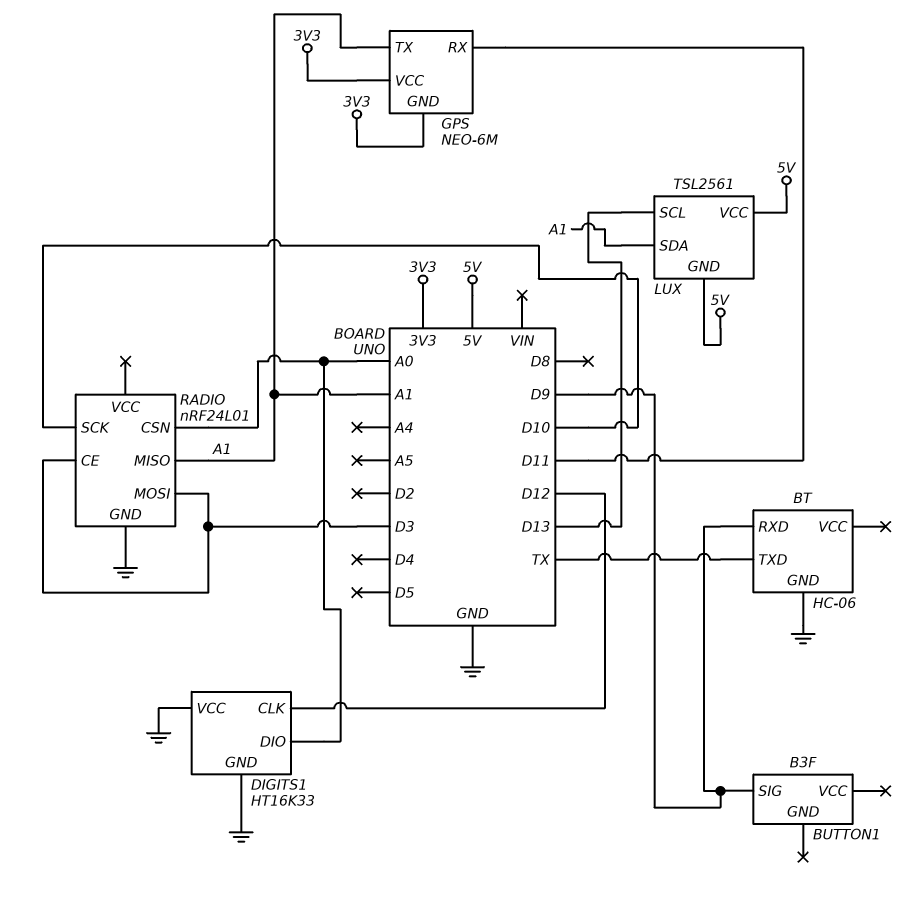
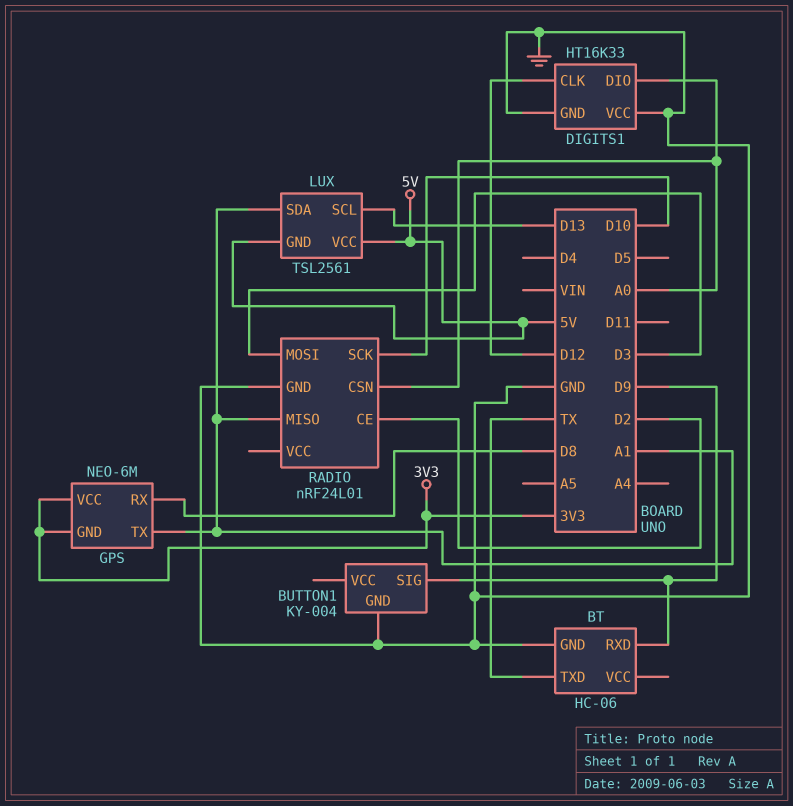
BUTTON1: B3F -> KY-004
BUTTON1 pin GND: none -> GND
GPS pin RX: D11 -> D8
RADIO pin CE: D3 -> D2

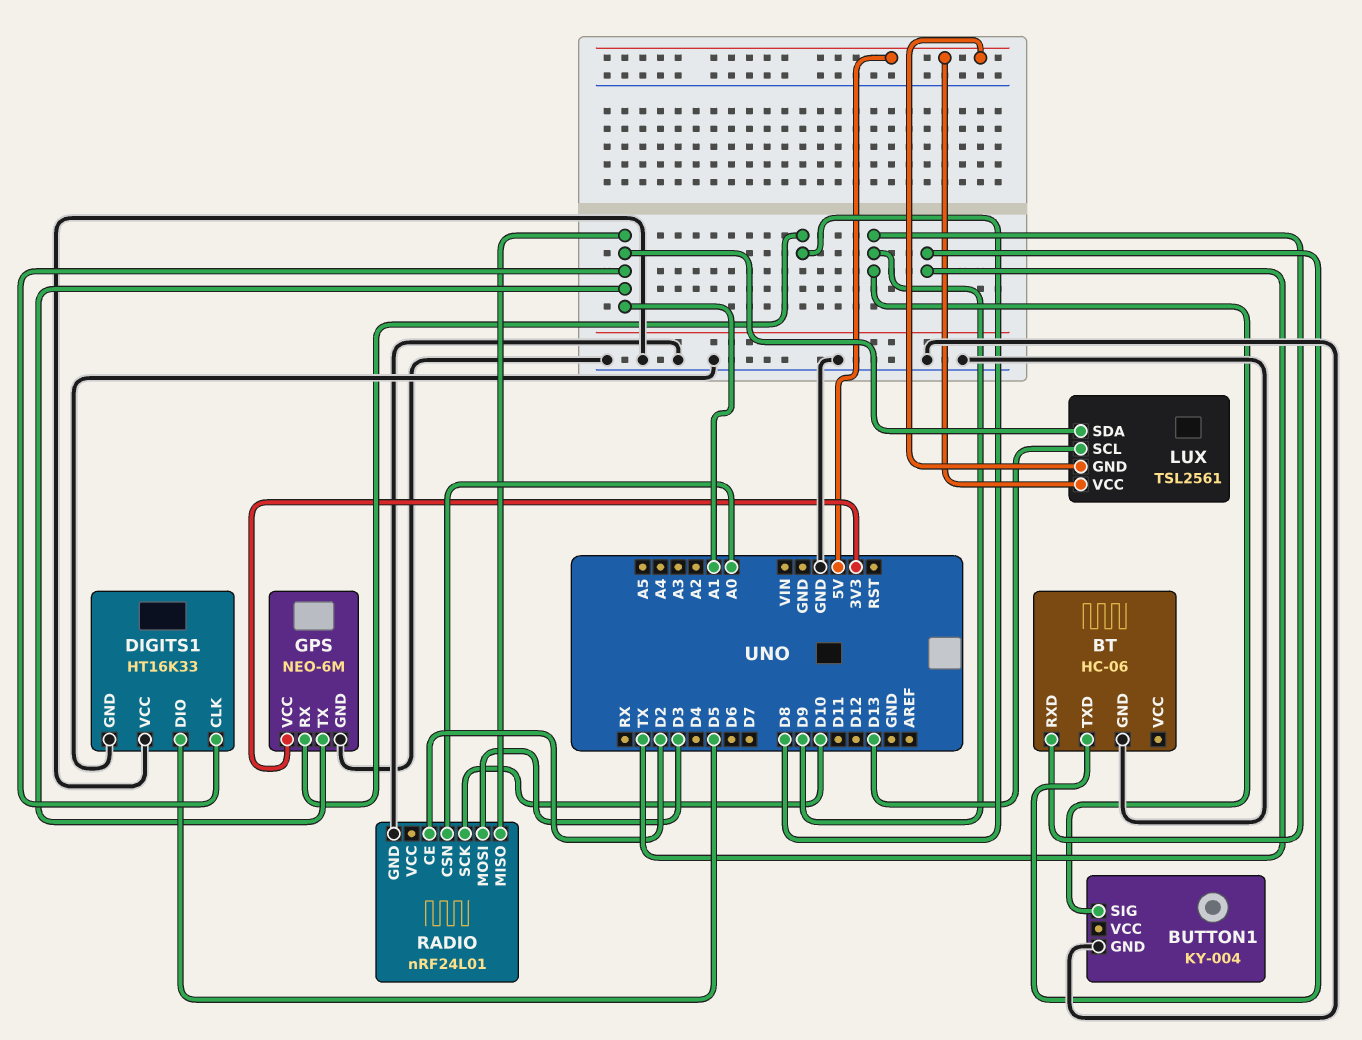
DIGITS1 pin CLK: D12 -> A1
DIGITS1 pin DIO: A0 -> D5
GPS pin GND: 3V3 -> GND

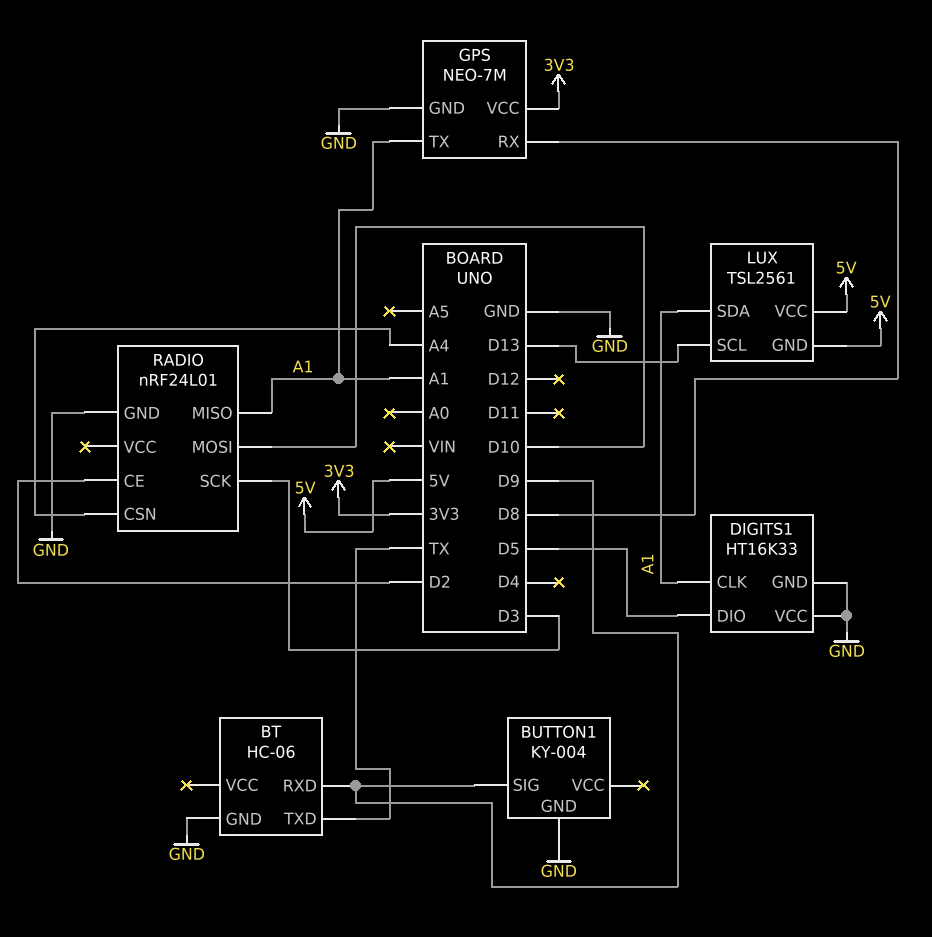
GPS: NEO-6M -> NEO-7M
RADIO pin CSN: A0 -> A4
RADIO pin MOSI: D3 -> D10
RADIO pin SCK: D10 -> D3

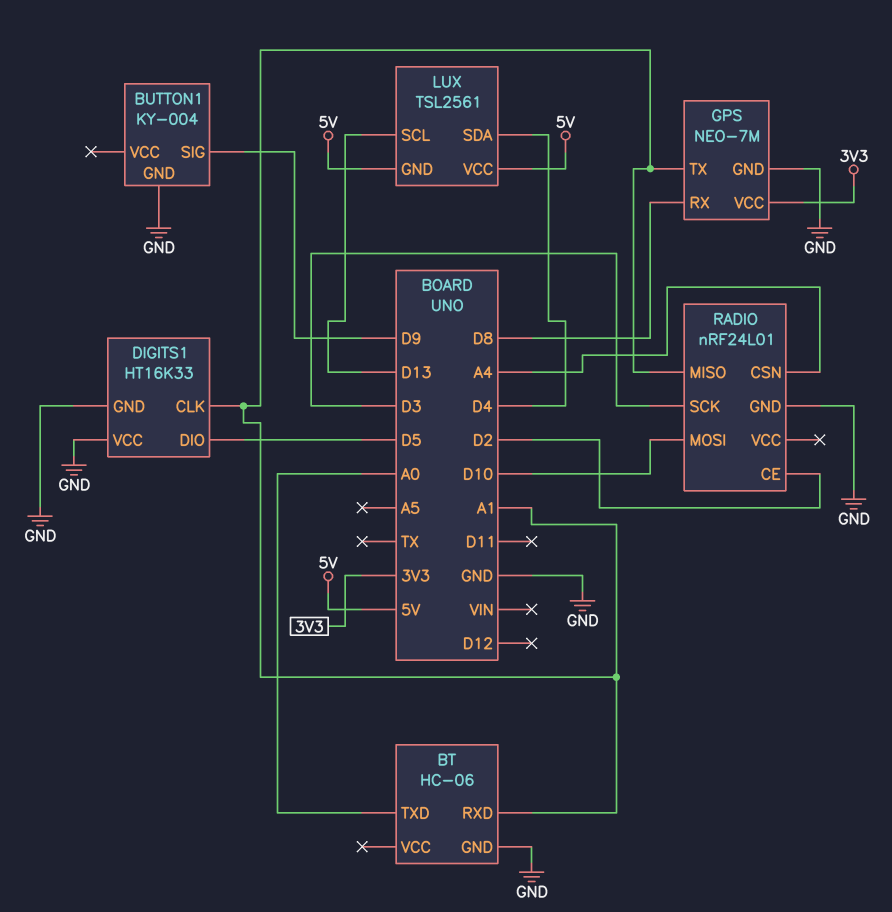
BT pin RXD: D9 -> A1
BT pin TXD: TX -> A0
LUX pin SDA: A1 -> D4

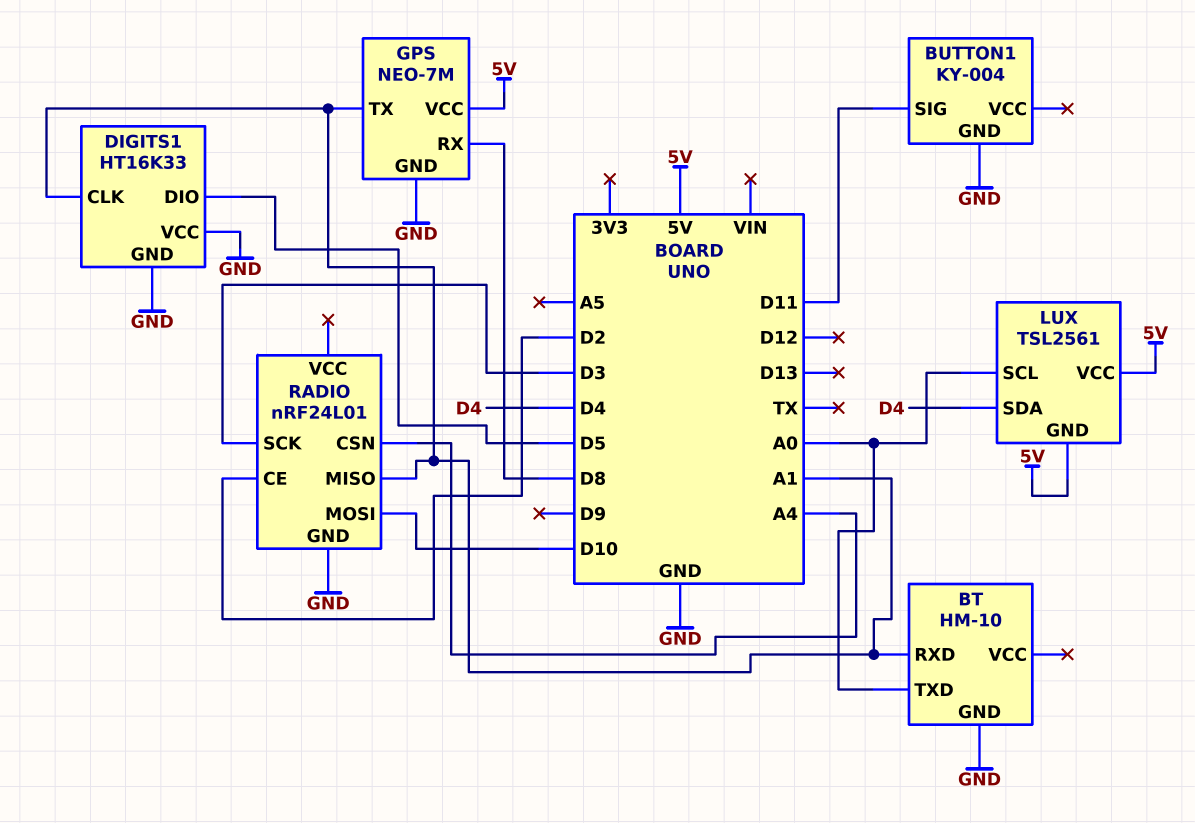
BT: HC-06 -> HM-10
BUTTON1 pin SIG: D9 -> D11
GPS pin VCC: 3V3 -> 5V
LUX pin SCL: D13 -> A0

